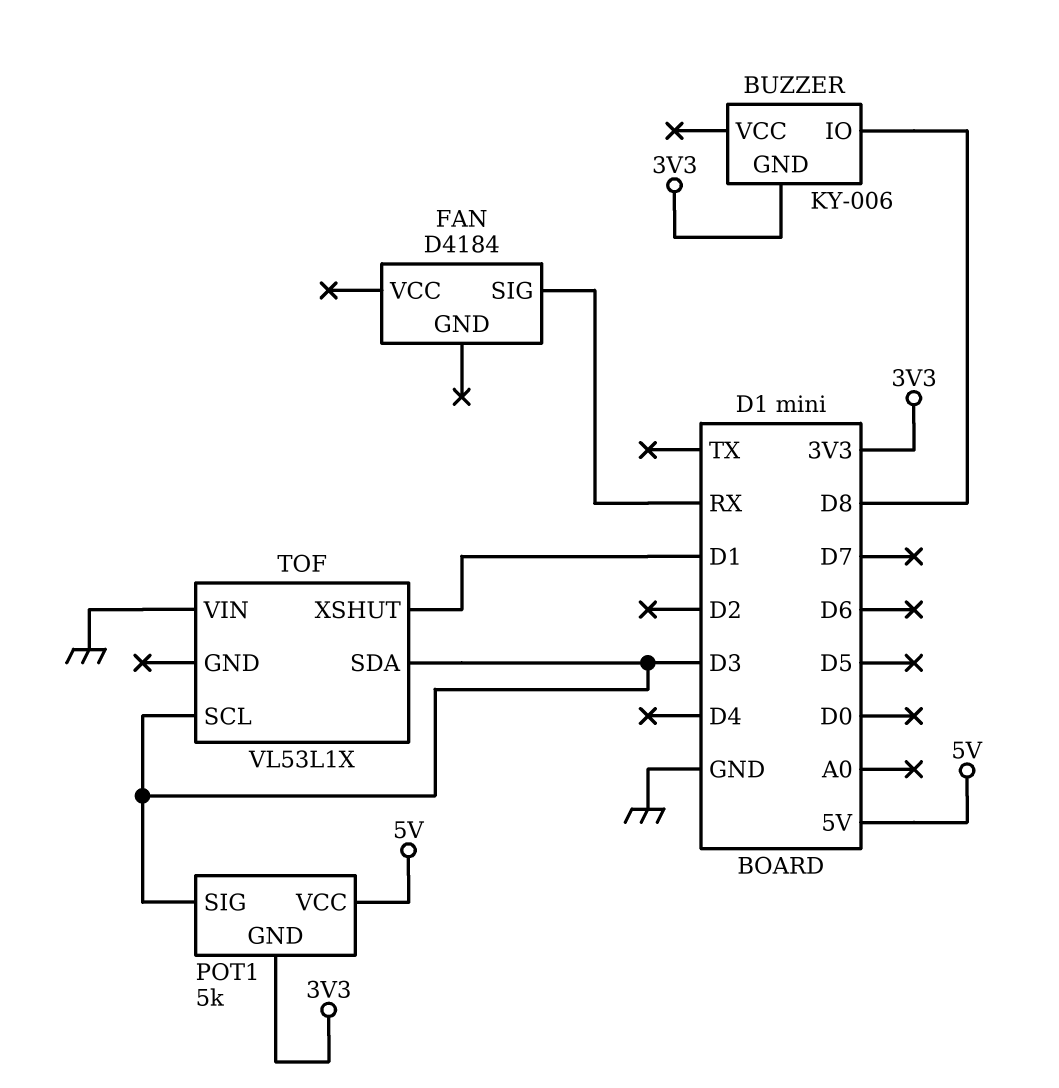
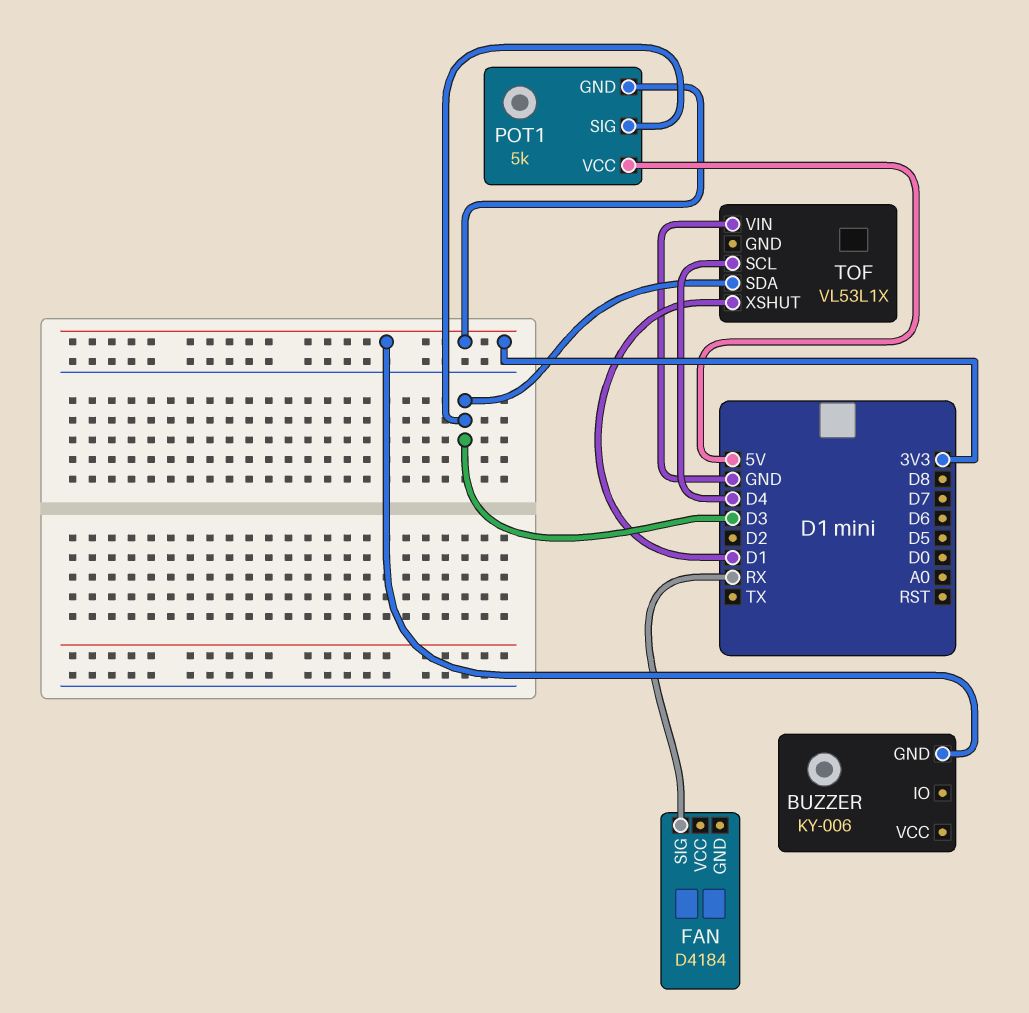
BUZZER pin IO: D8 -> none
TOF pin SCL: D3 -> D4

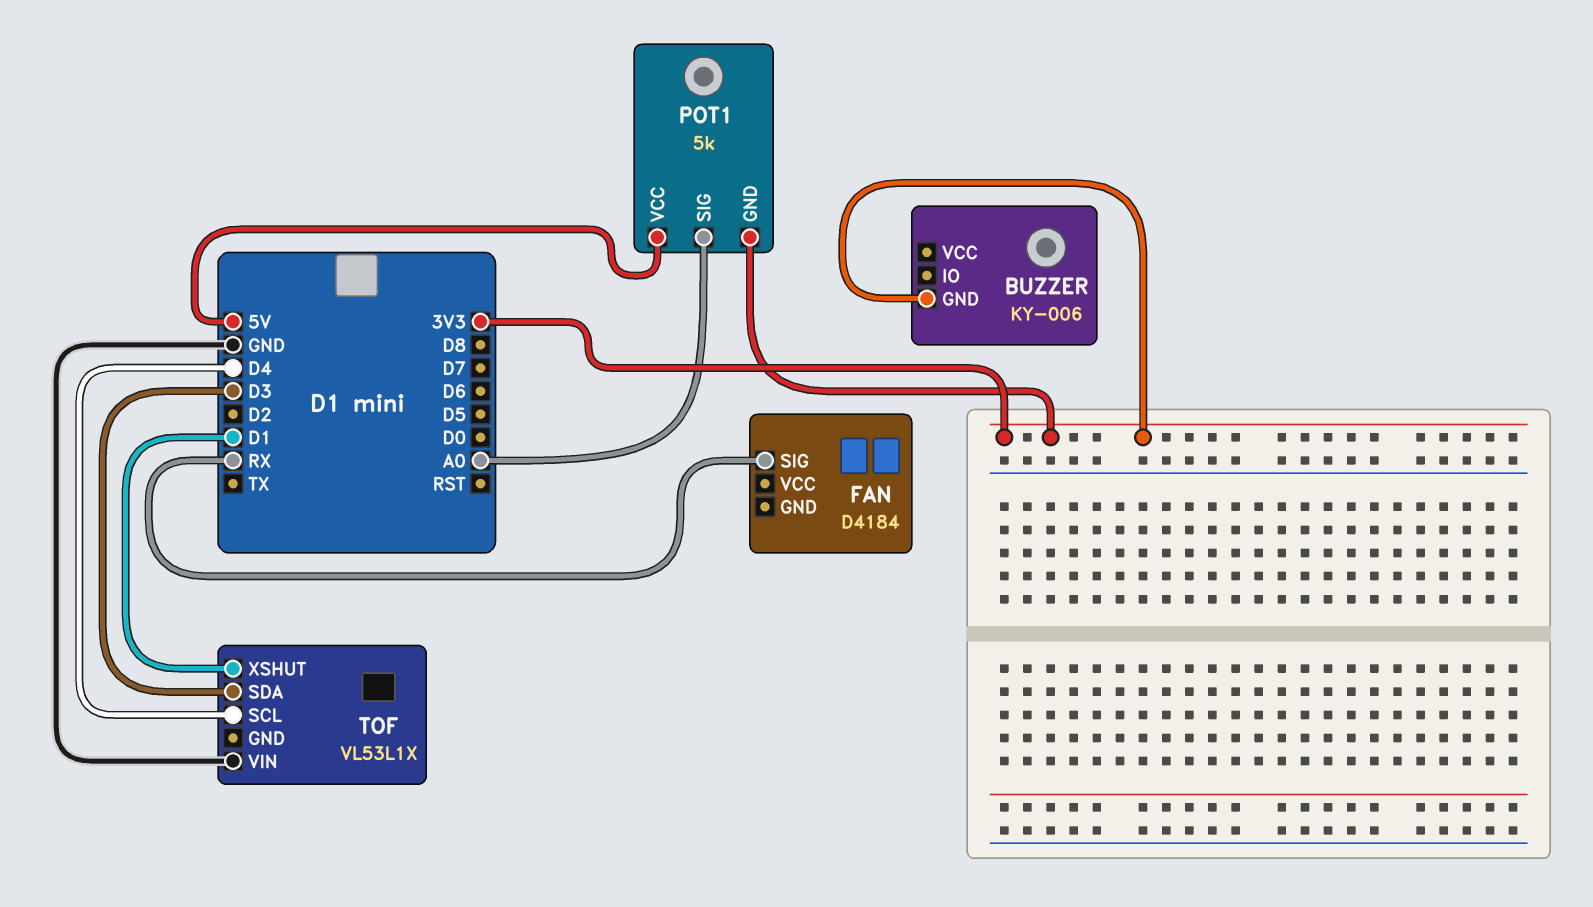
POT1 pin SIG: D3 -> A0

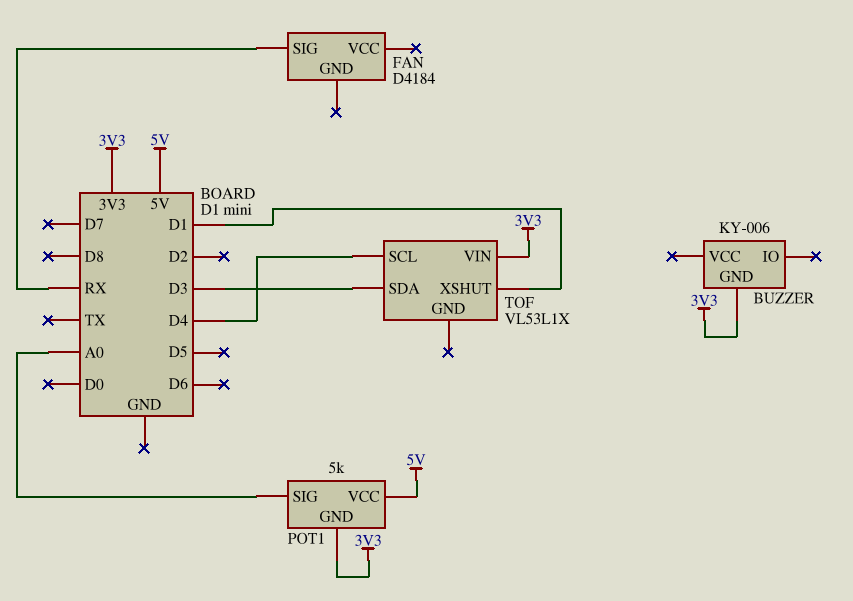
TOF pin VIN: GND -> 3V3

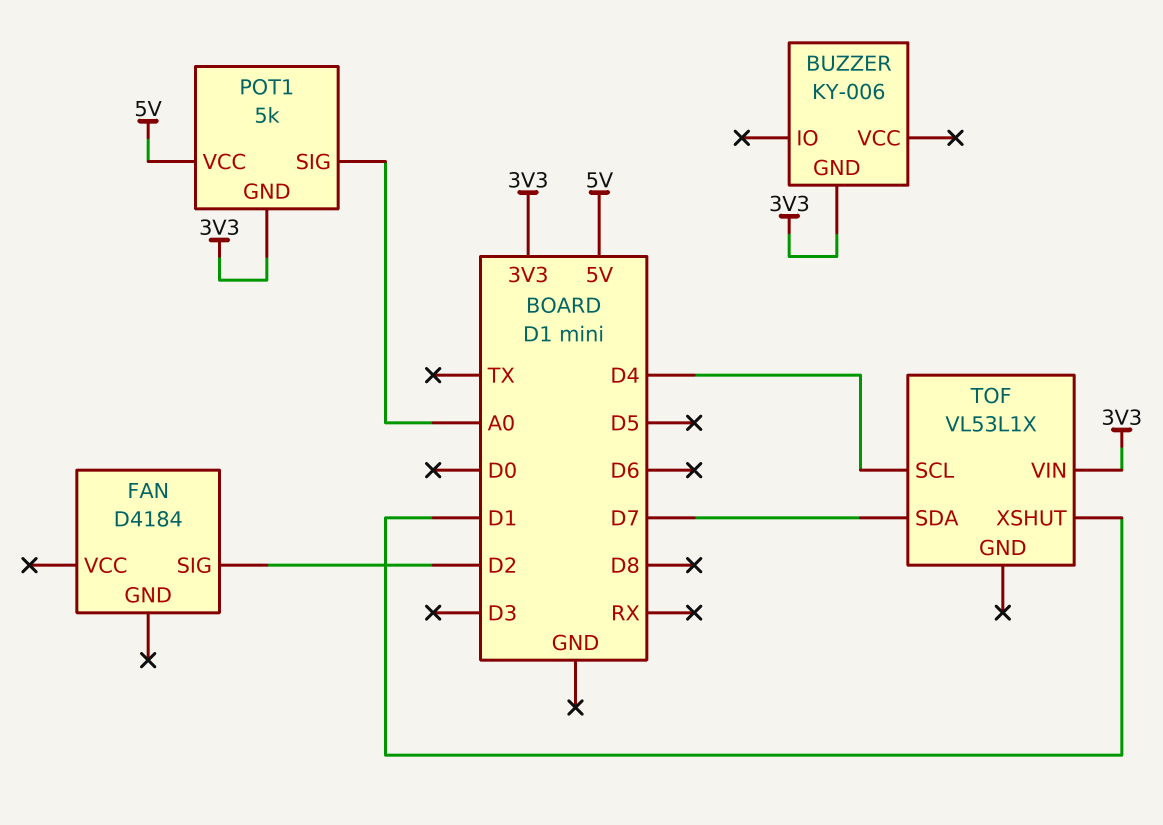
FAN pin SIG: RX -> D2
TOF pin SDA: D3 -> D7

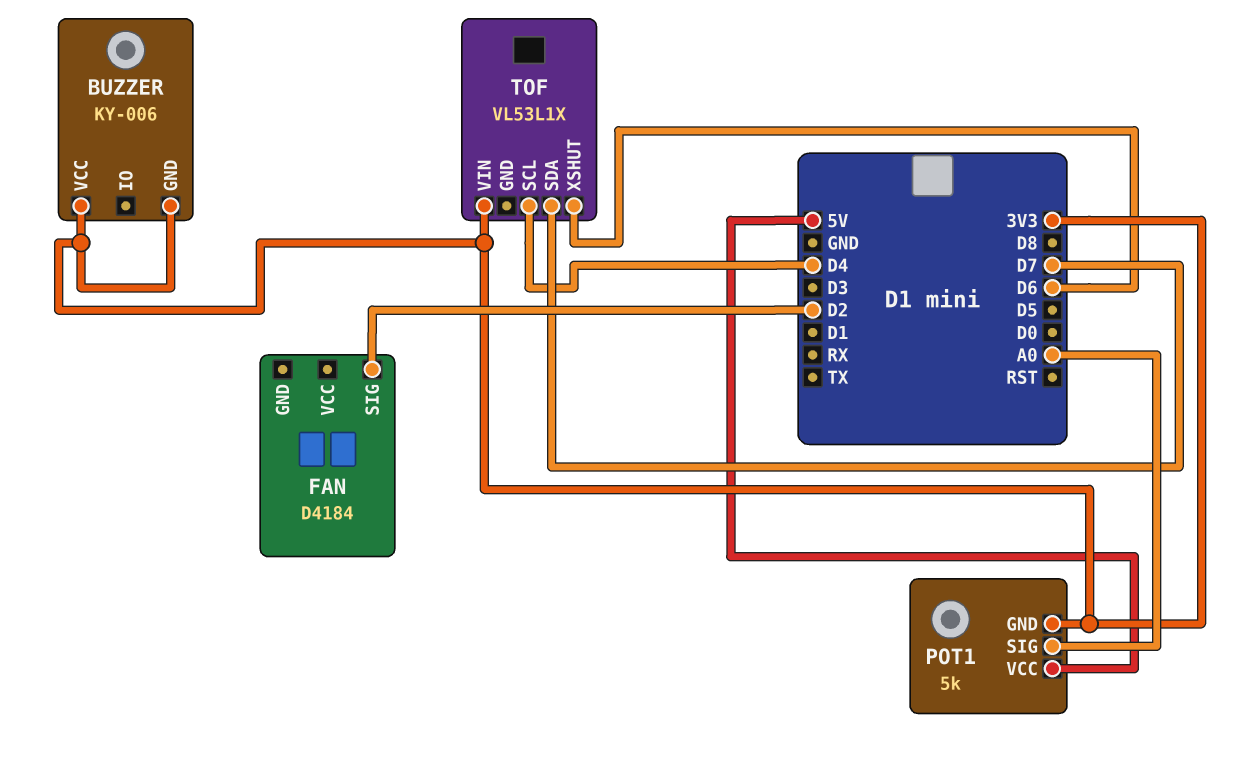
BUZZER pin VCC: none -> 3V3
TOF pin XSHUT: D1 -> D6

